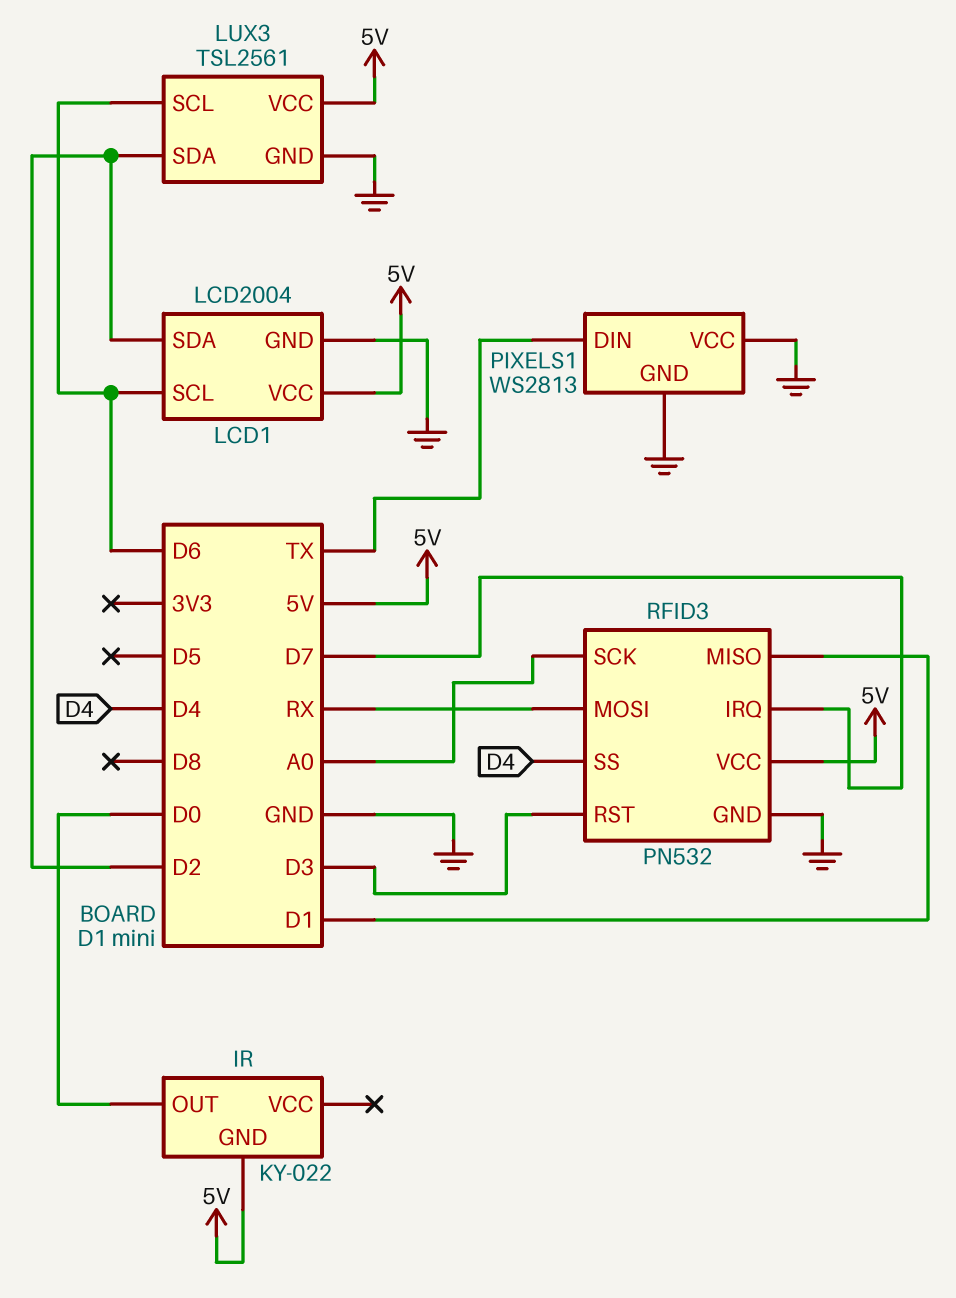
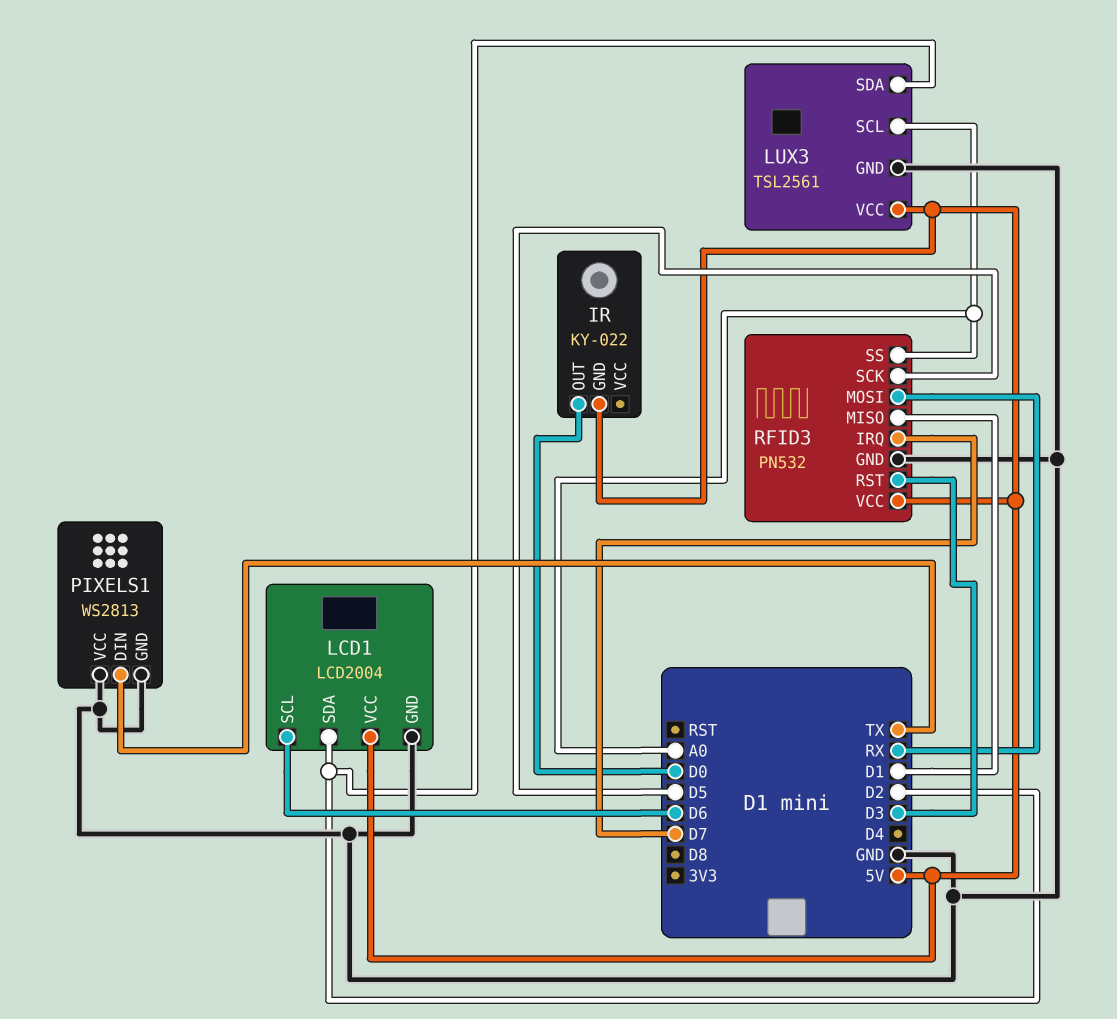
LUX3 pin SCL: D6 -> A0
RFID3 pin SCK: A0 -> D5
RFID3 pin SS: D4 -> A0

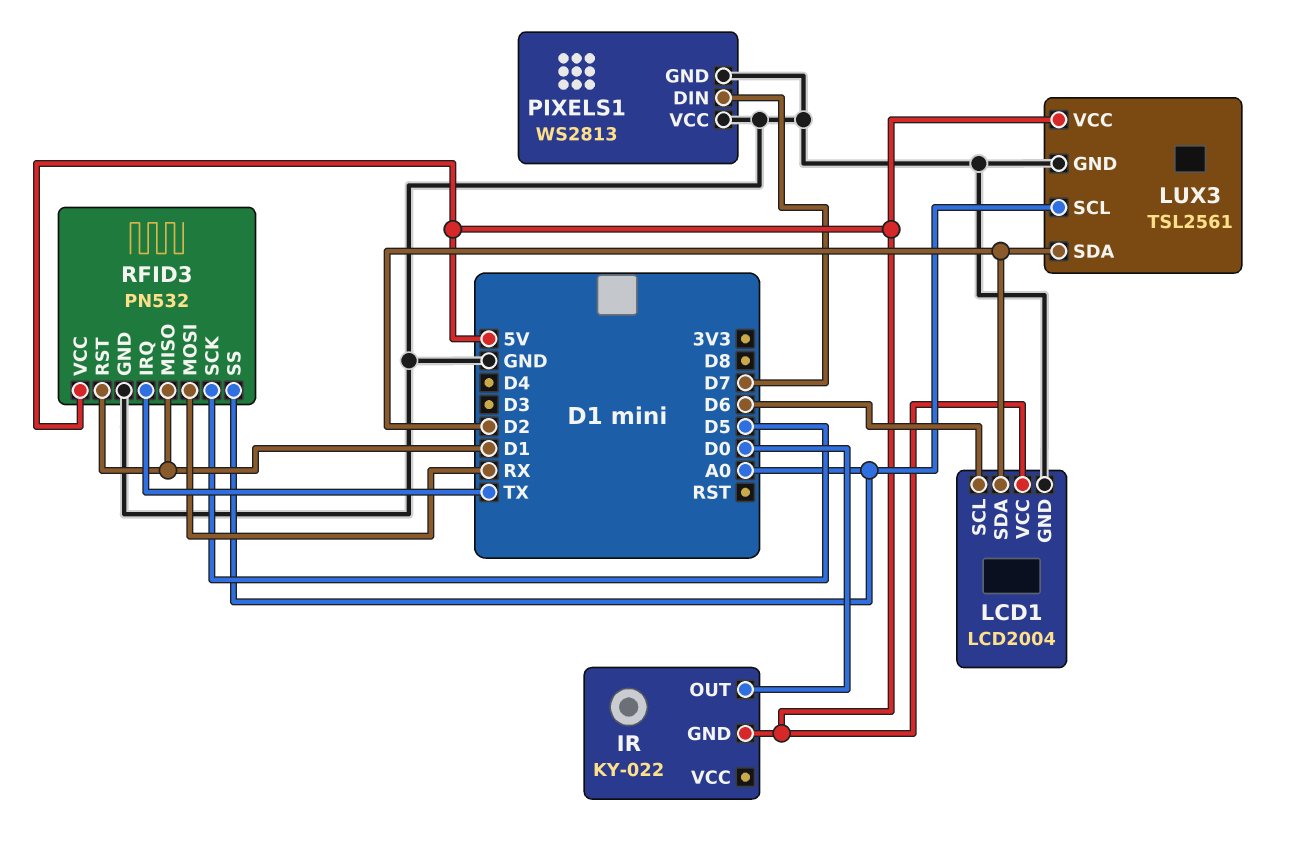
PIXELS1 pin DIN: TX -> D7
RFID3 pin IRQ: D7 -> TX
RFID3 pin RST: D3 -> D1

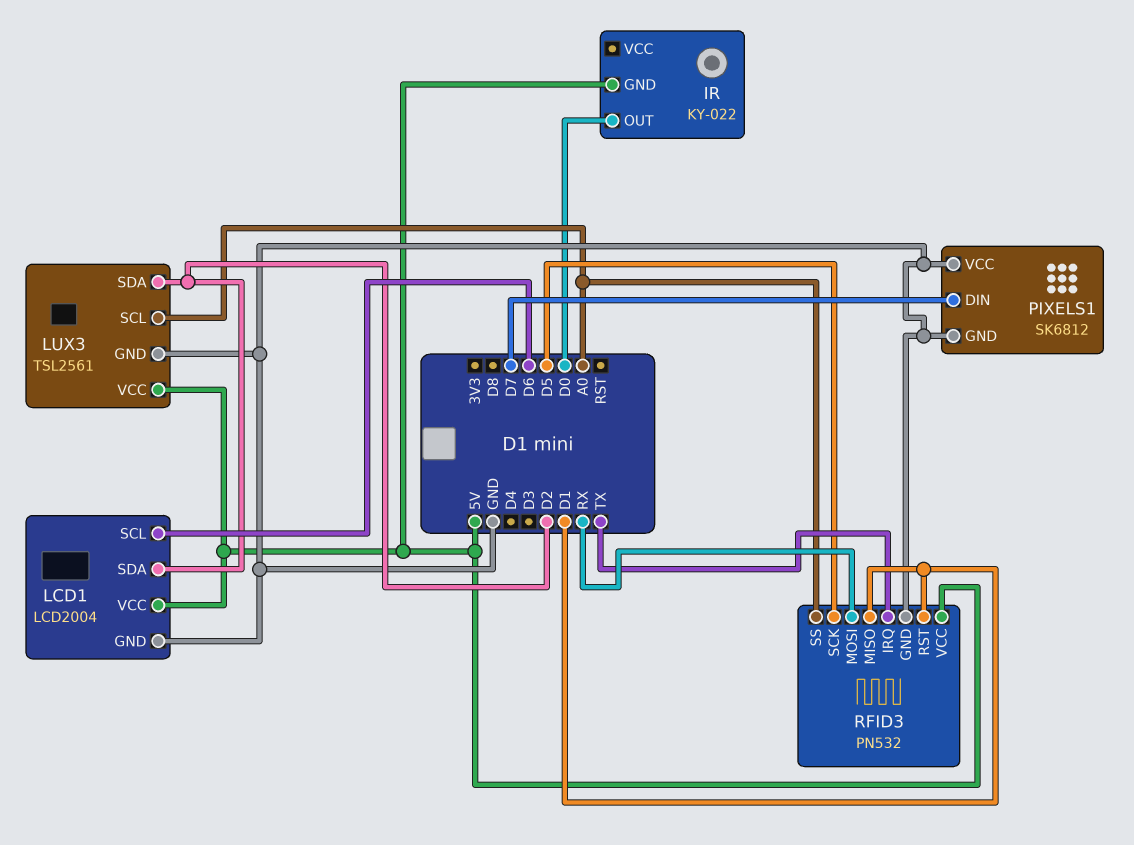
PIXELS1: WS2813 -> SK6812

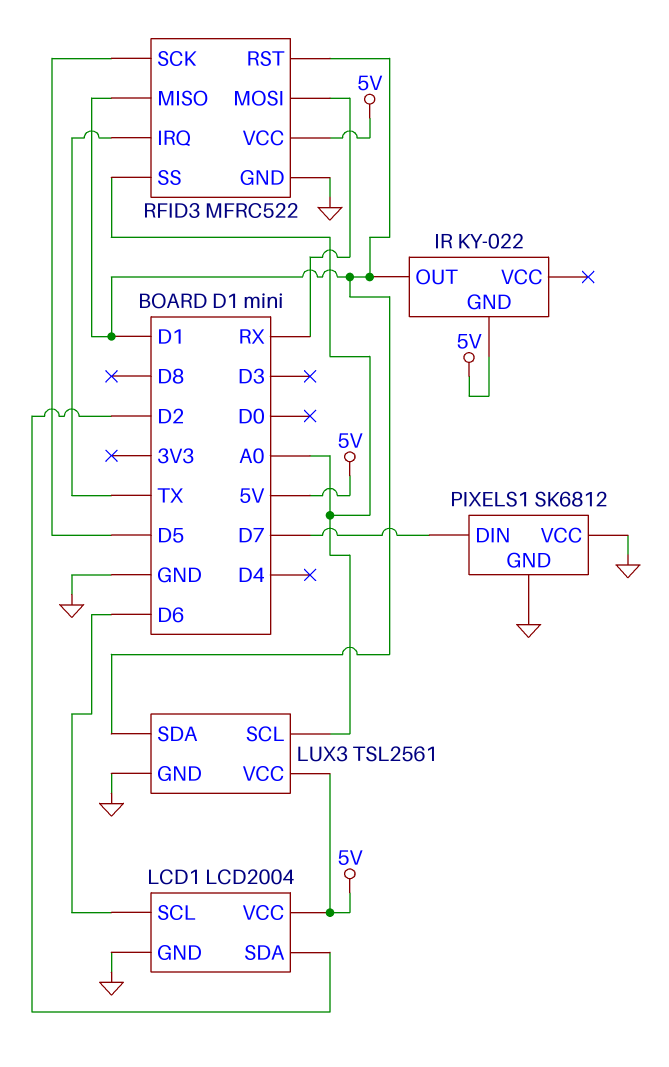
IR pin OUT: D0 -> D1
LUX3 pin SDA: D2 -> D1
RFID3: PN532 -> MFRC522

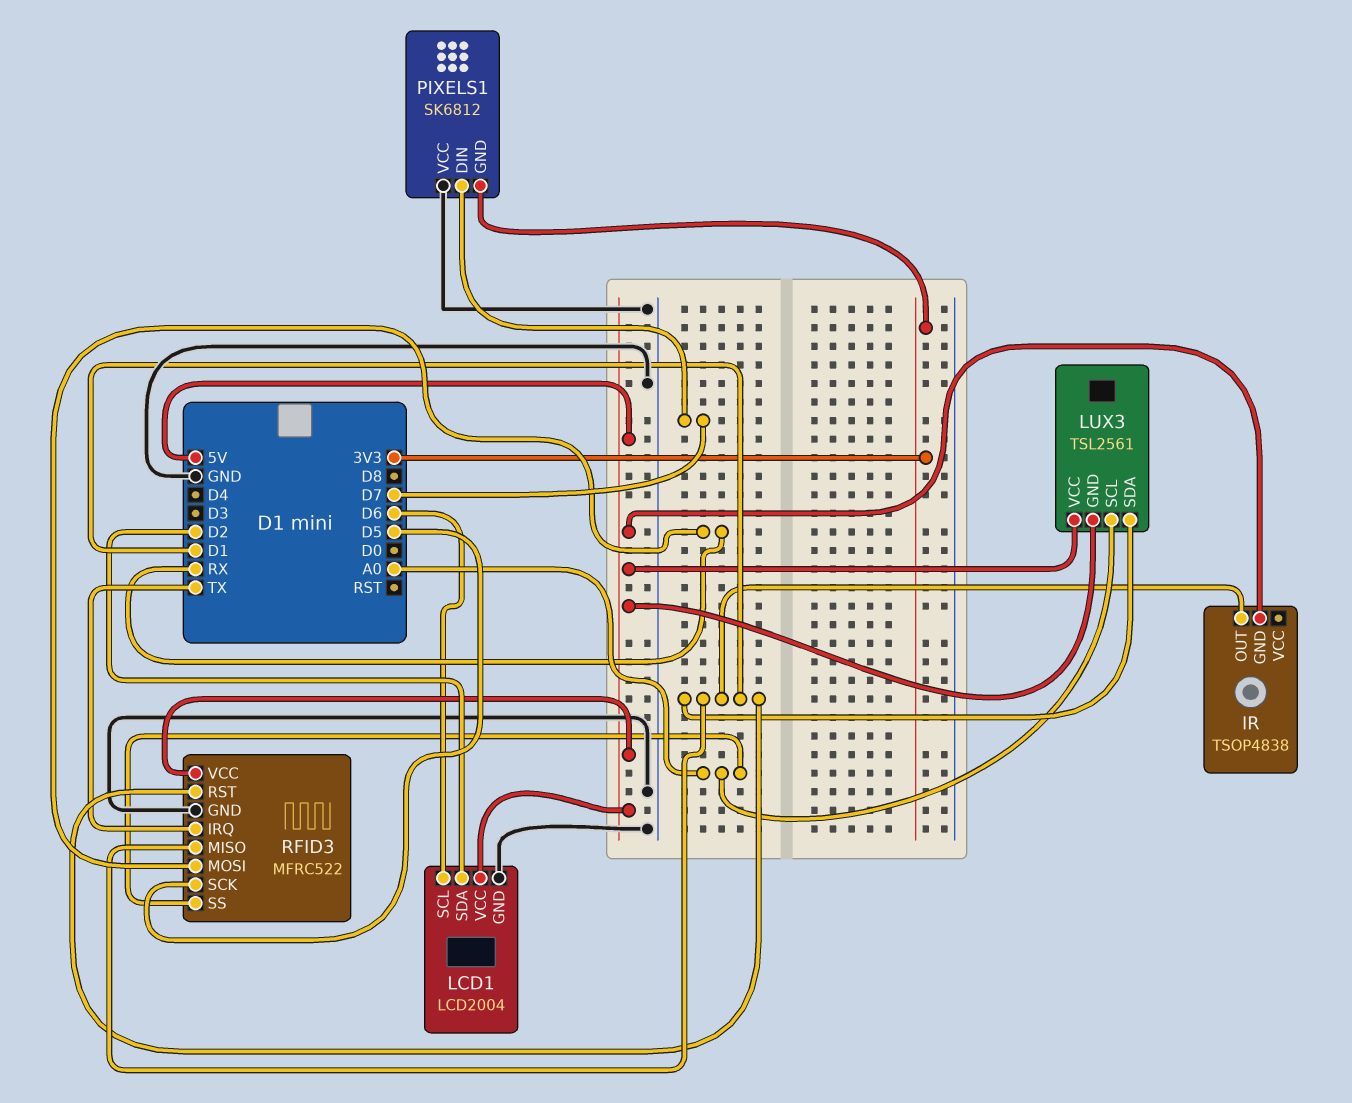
IR: KY-022 -> TSOP4838
LUX3 pin GND: GND -> 5V
PIXELS1 pin GND: GND -> 3V3

